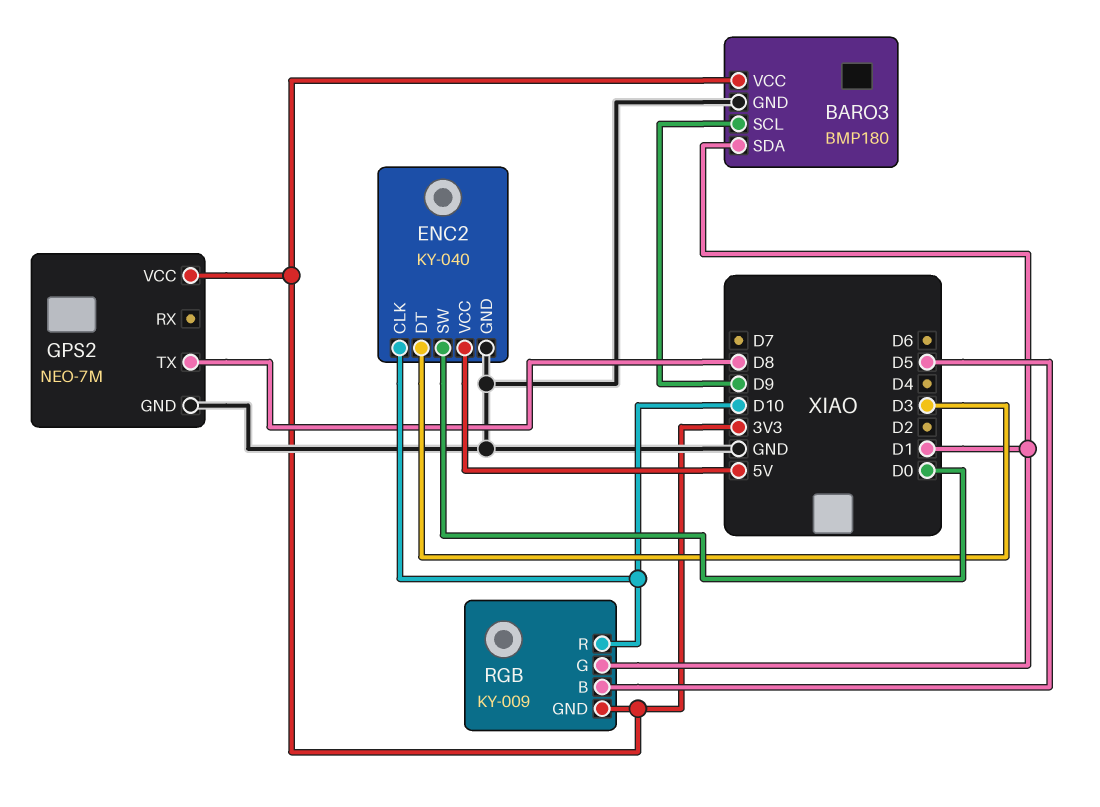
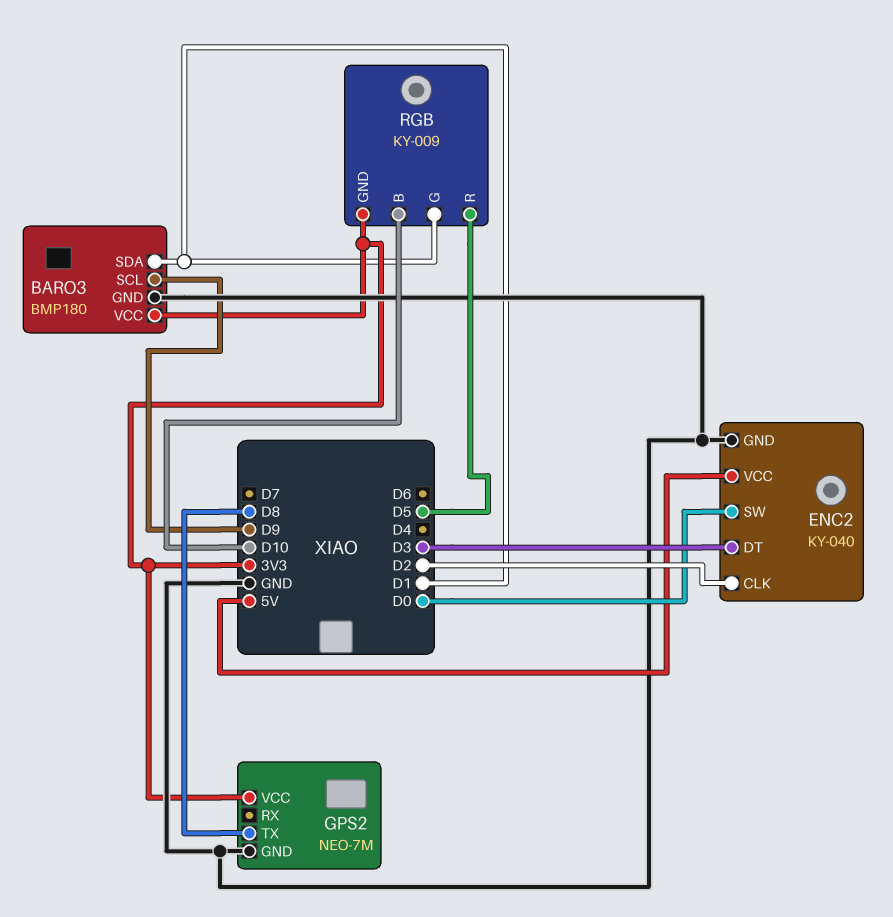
ENC2 pin CLK: D10 -> D2
RGB pin B: D5 -> D10
RGB pin R: D10 -> D5

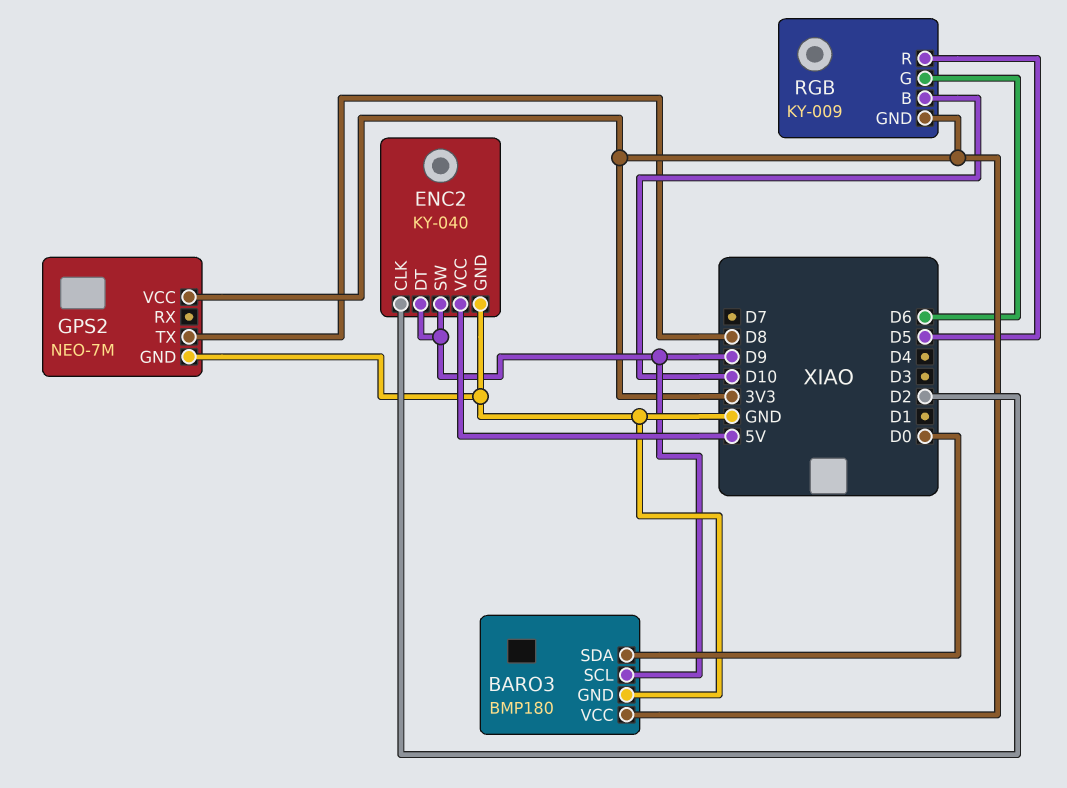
BARO3 pin SDA: D1 -> D0
ENC2 pin DT: D3 -> D9
ENC2 pin SW: D0 -> D9
RGB pin G: D1 -> D6

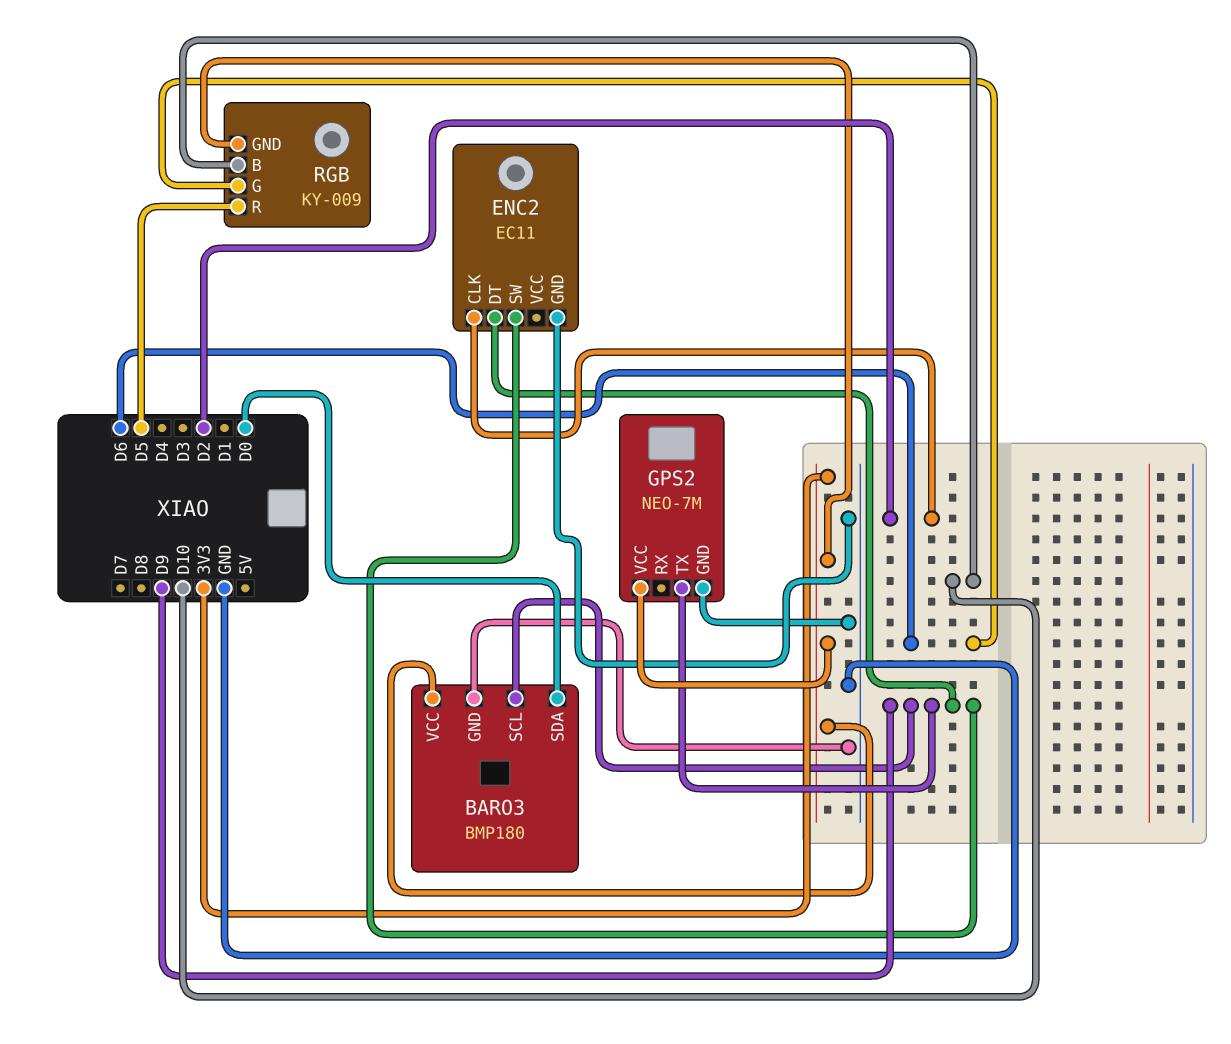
ENC2: KY-040 -> EC11
ENC2 pin VCC: 5V -> none
GPS2 pin TX: D8 -> D9

